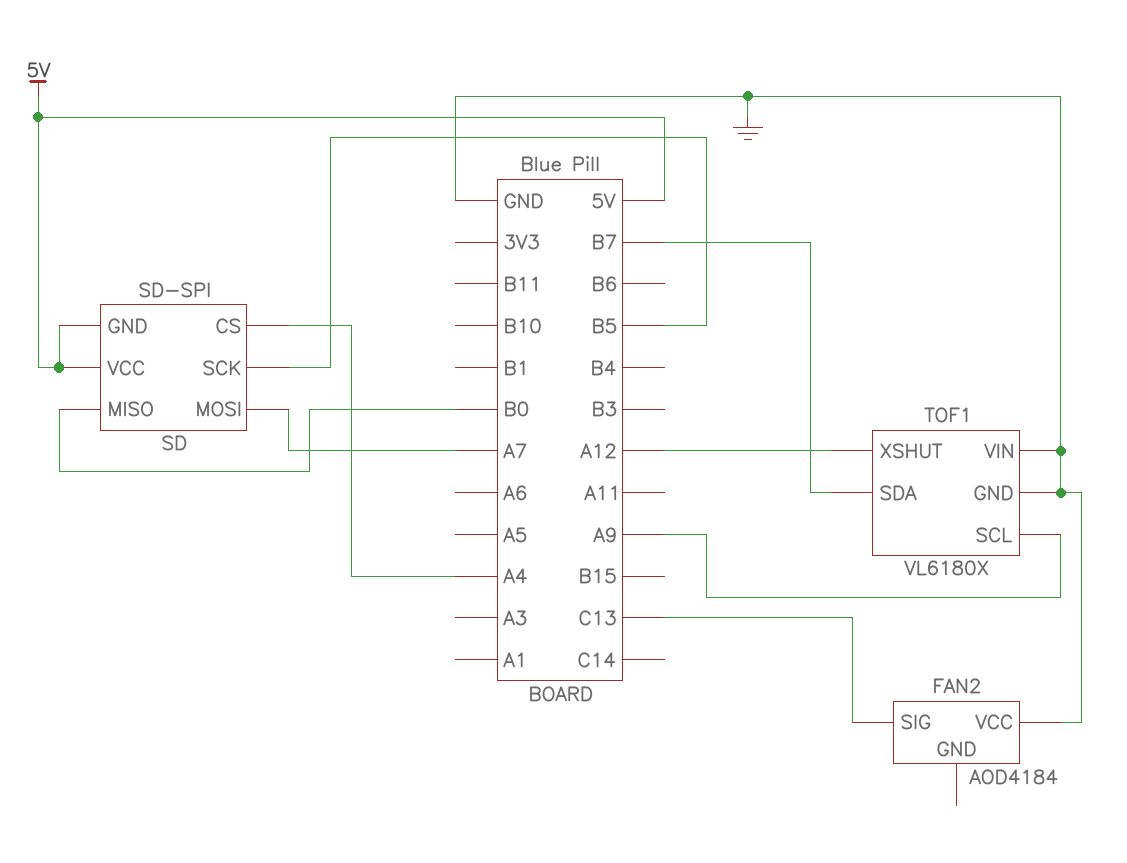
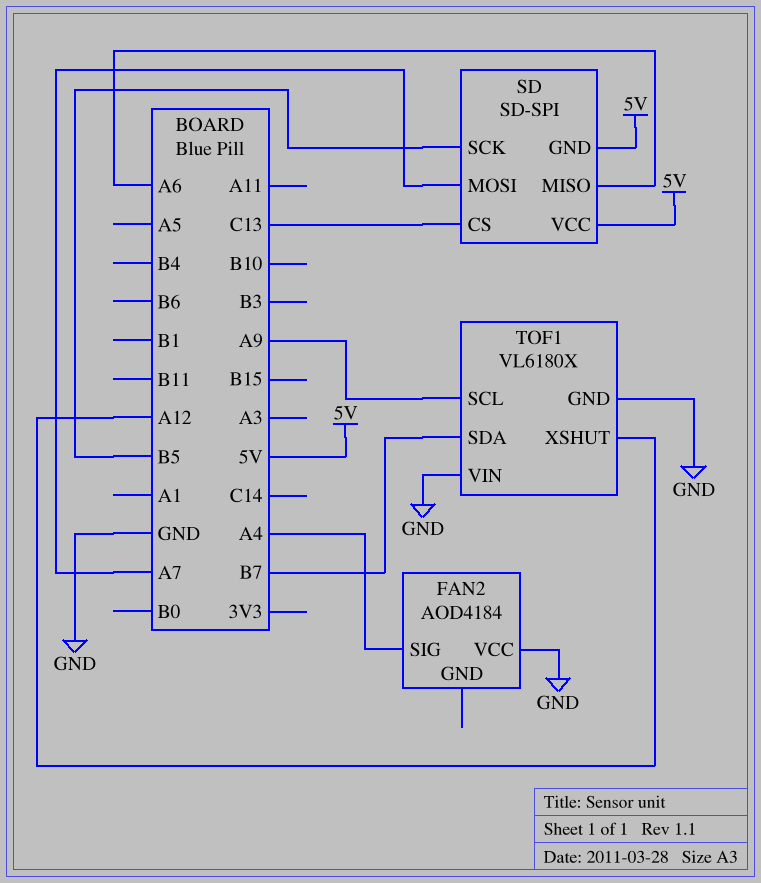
FAN2 pin SIG: C13 -> A4
SD pin CS: A4 -> C13
SD pin MISO: B0 -> A6

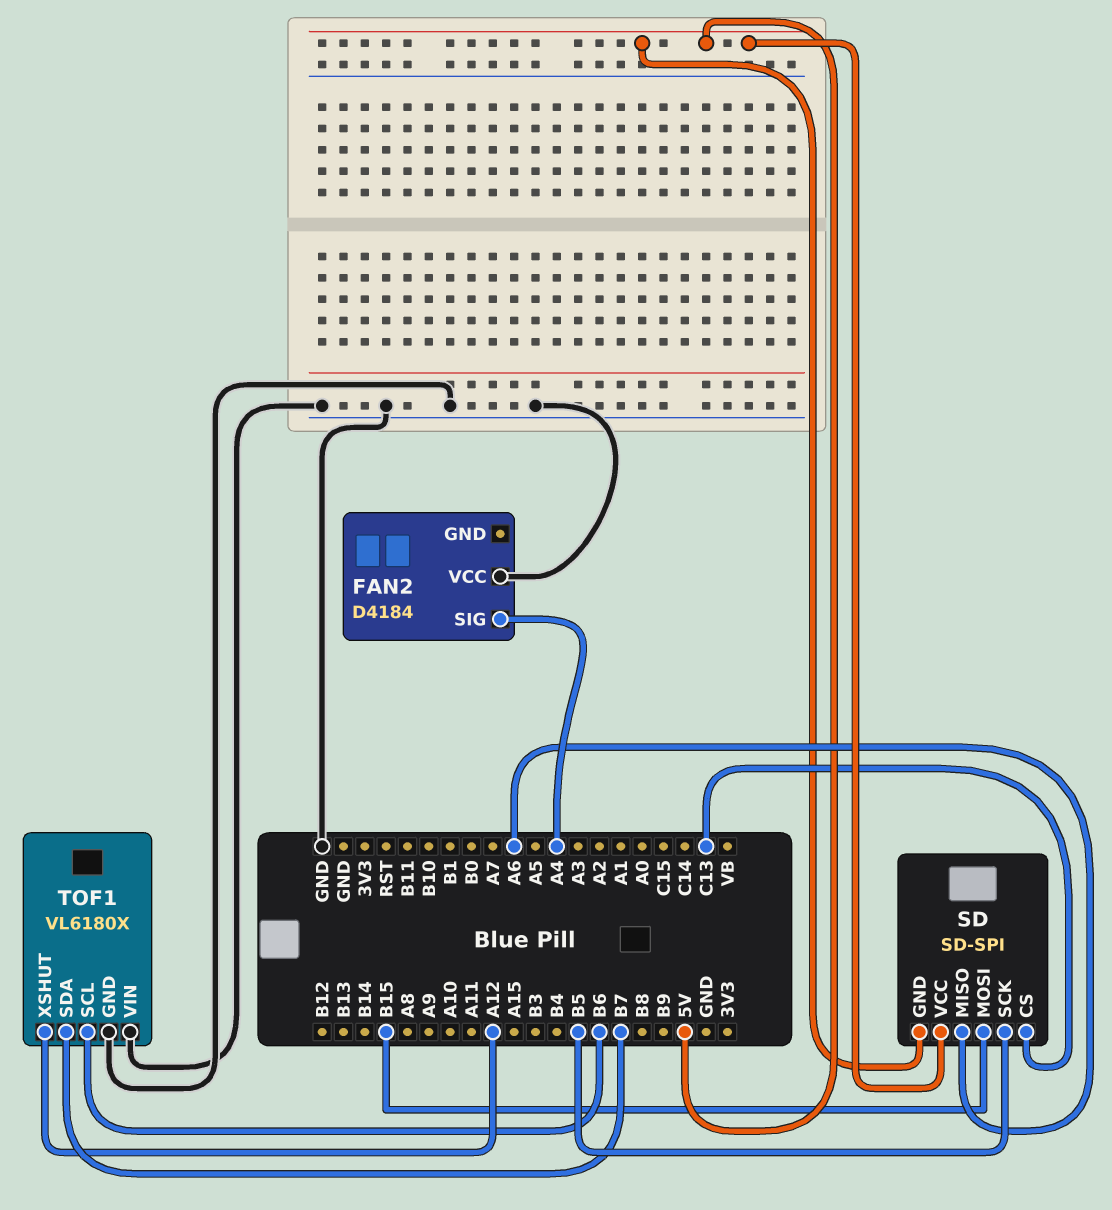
FAN2: AOD4184 -> D4184
SD pin MOSI: A7 -> B15
TOF1 pin SCL: A9 -> B6

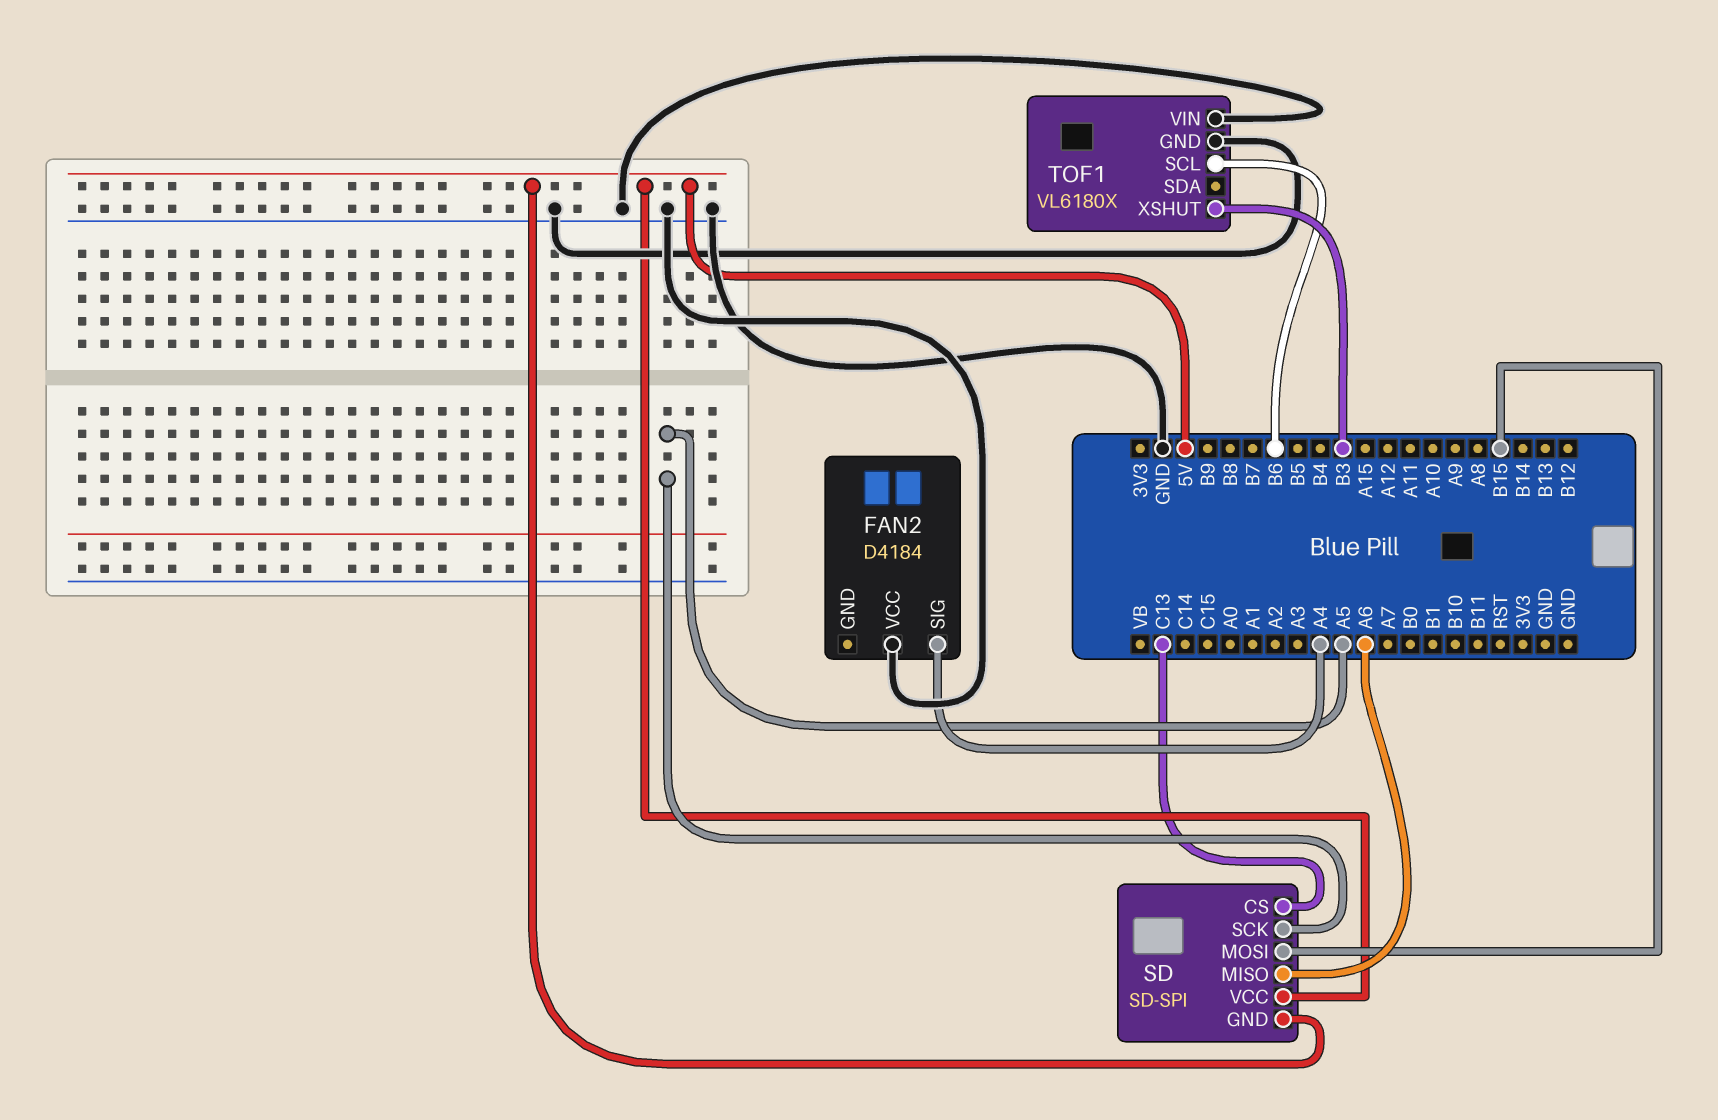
SD pin SCK: B5 -> A5
TOF1 pin SDA: B7 -> none
TOF1 pin XSHUT: A12 -> B3

